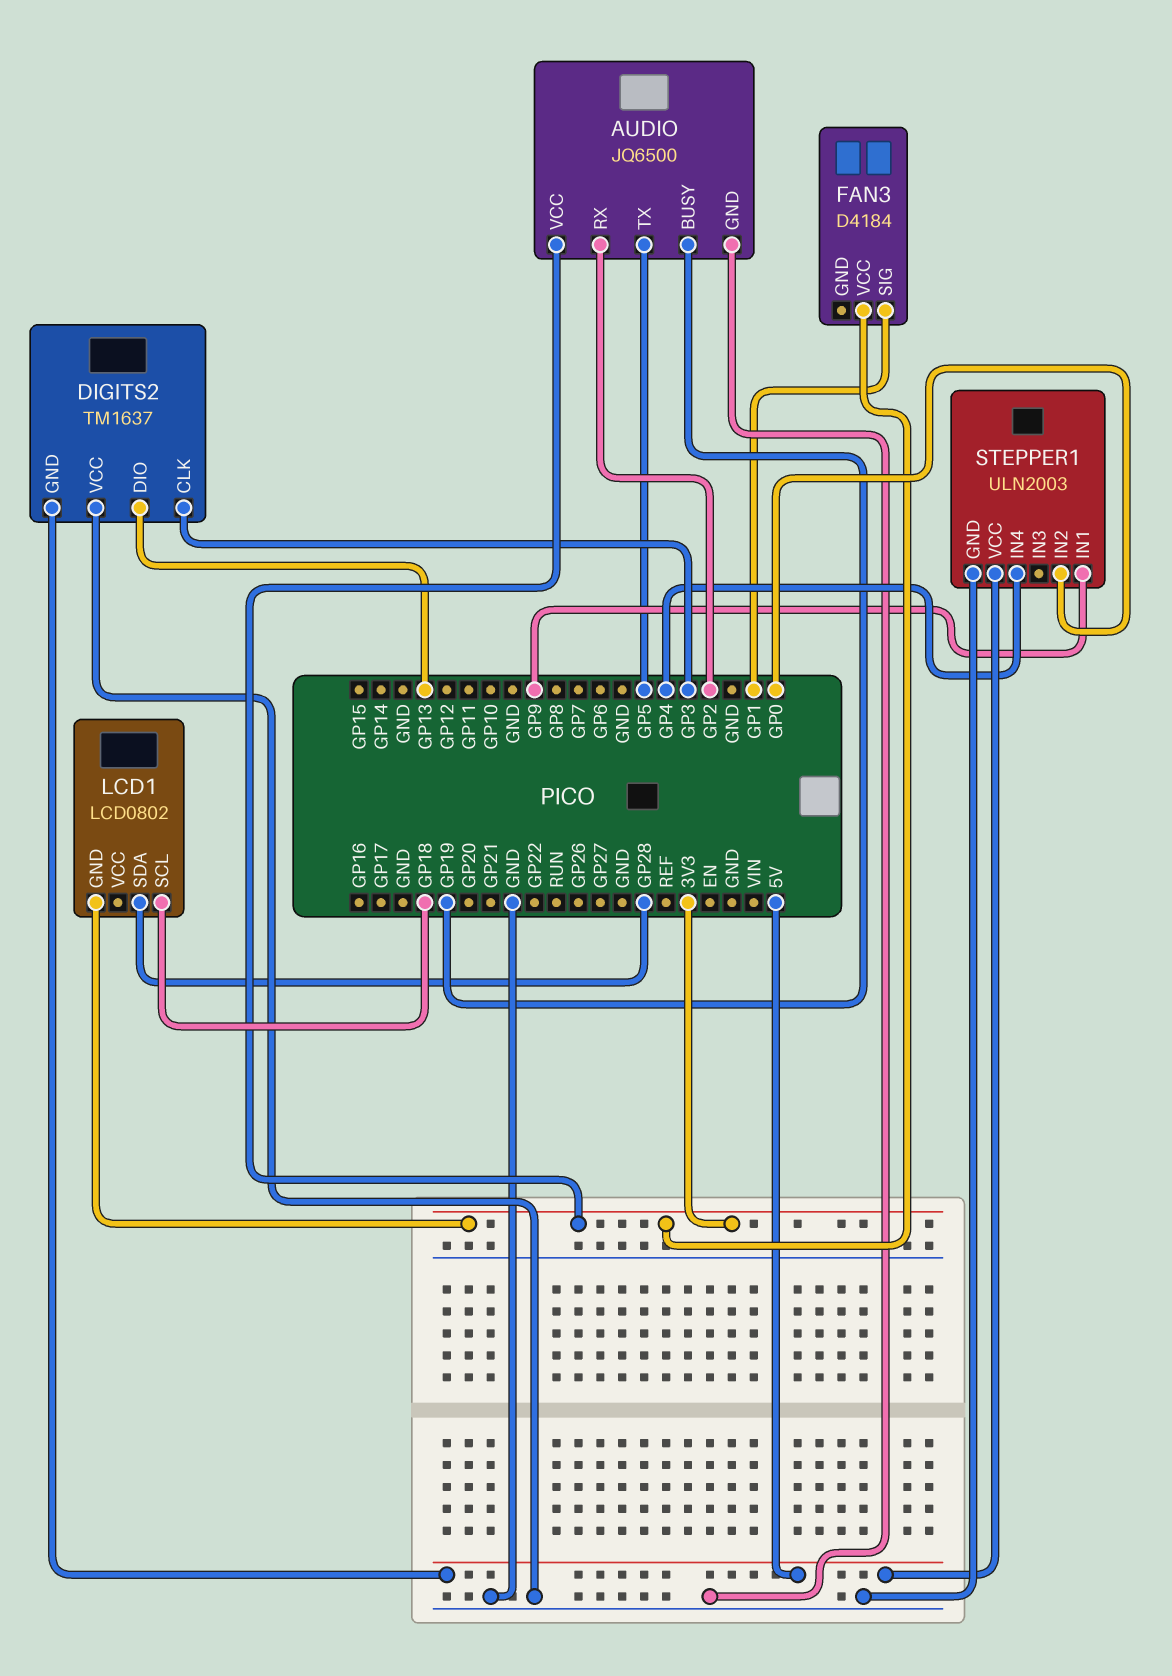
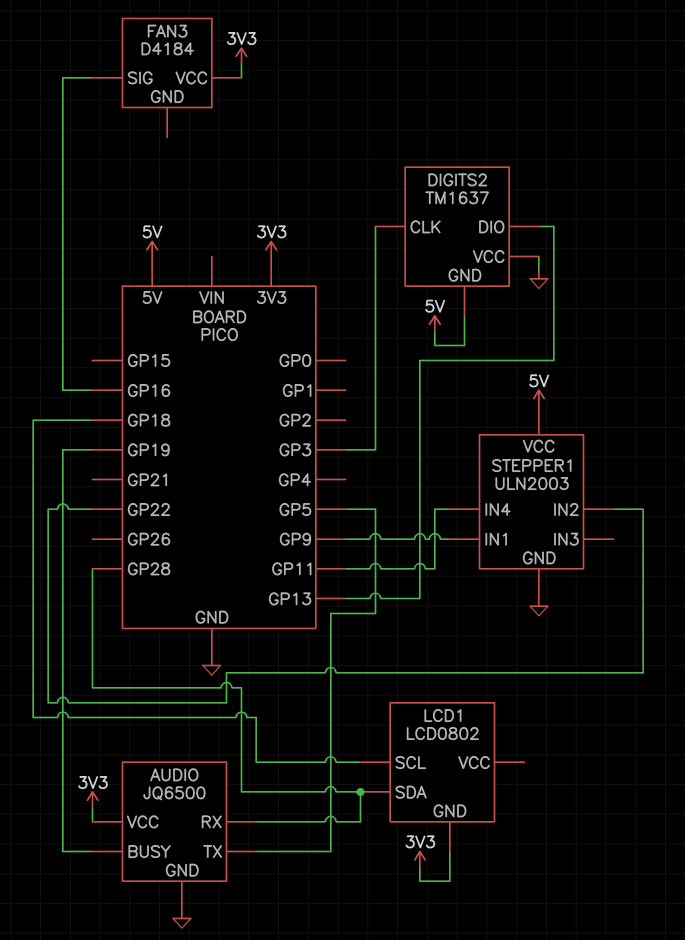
AUDIO pin RX: GP2 -> GP28
FAN3 pin SIG: GP1 -> GP16
STEPPER1 pin IN2: GP0 -> GP22
STEPPER1 pin IN4: GP4 -> GP11

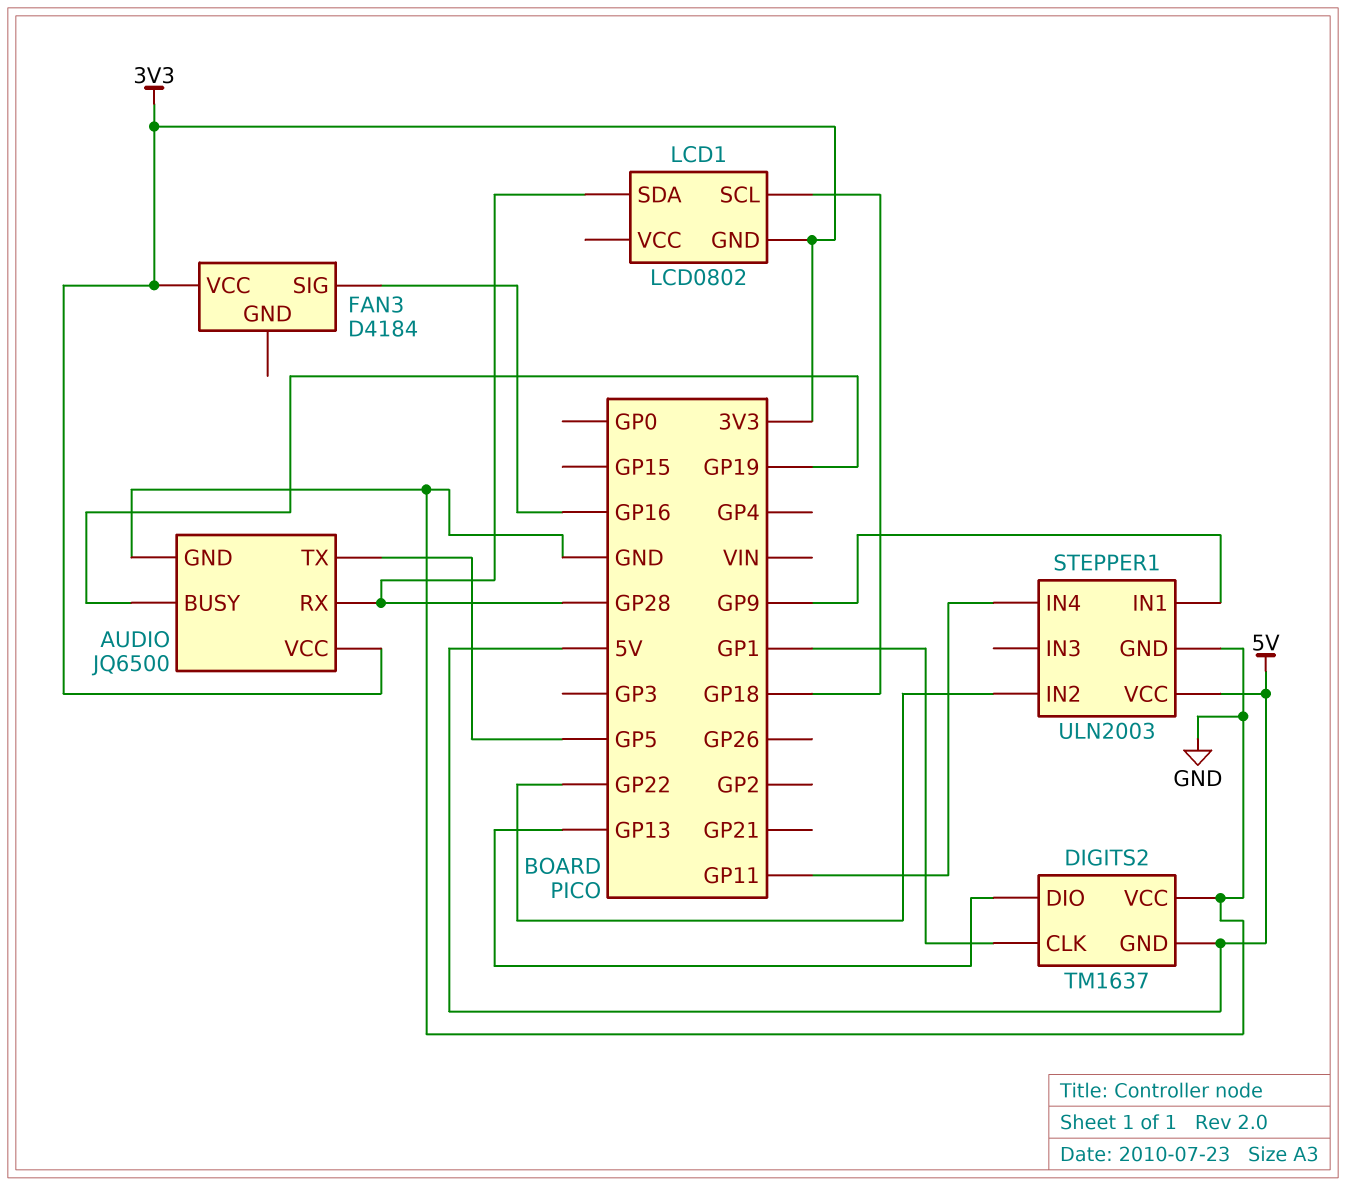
DIGITS2 pin CLK: GP3 -> GP1

